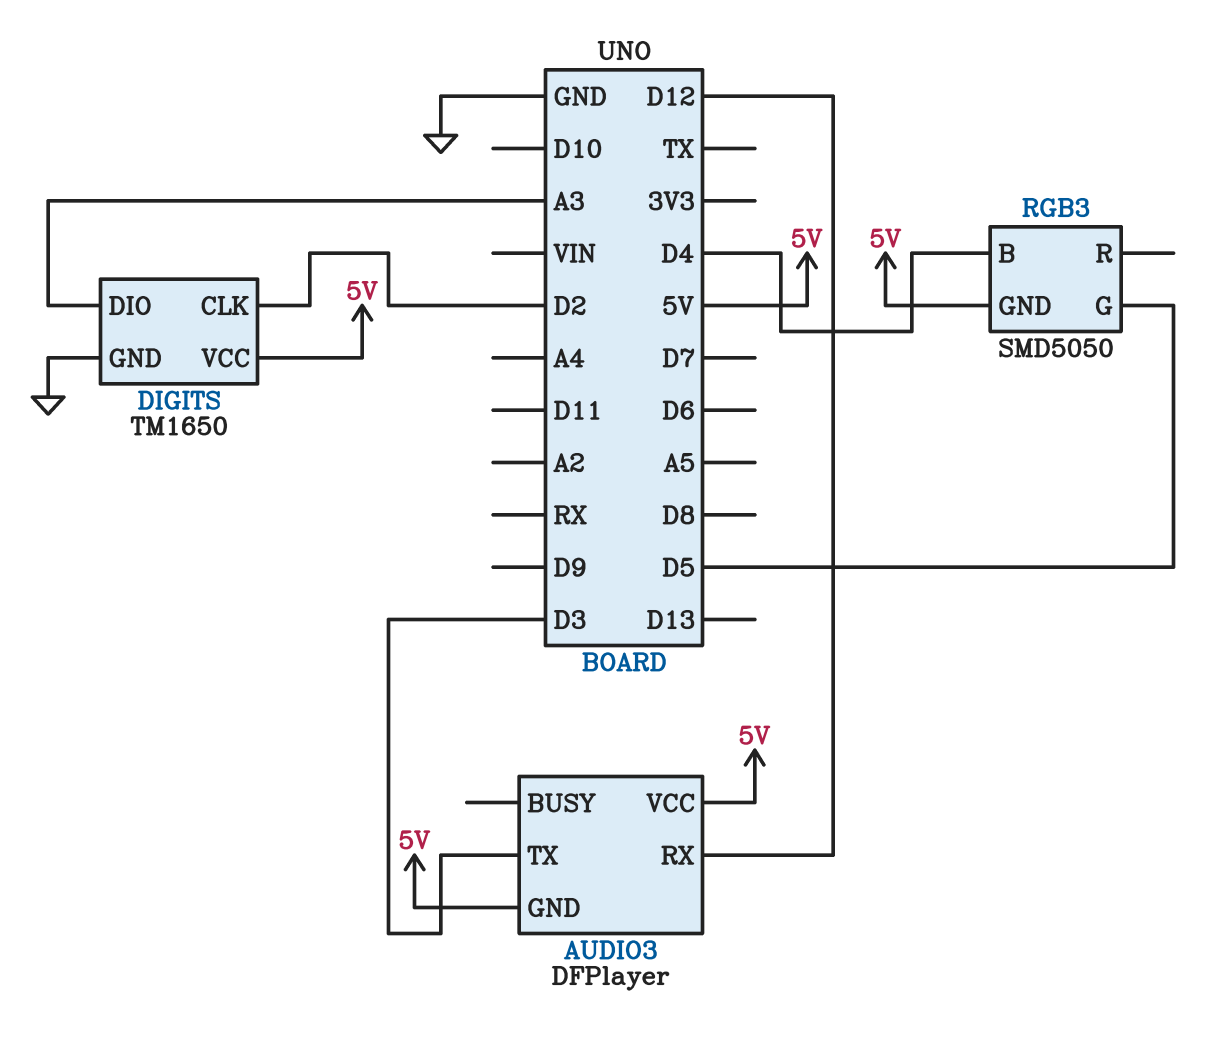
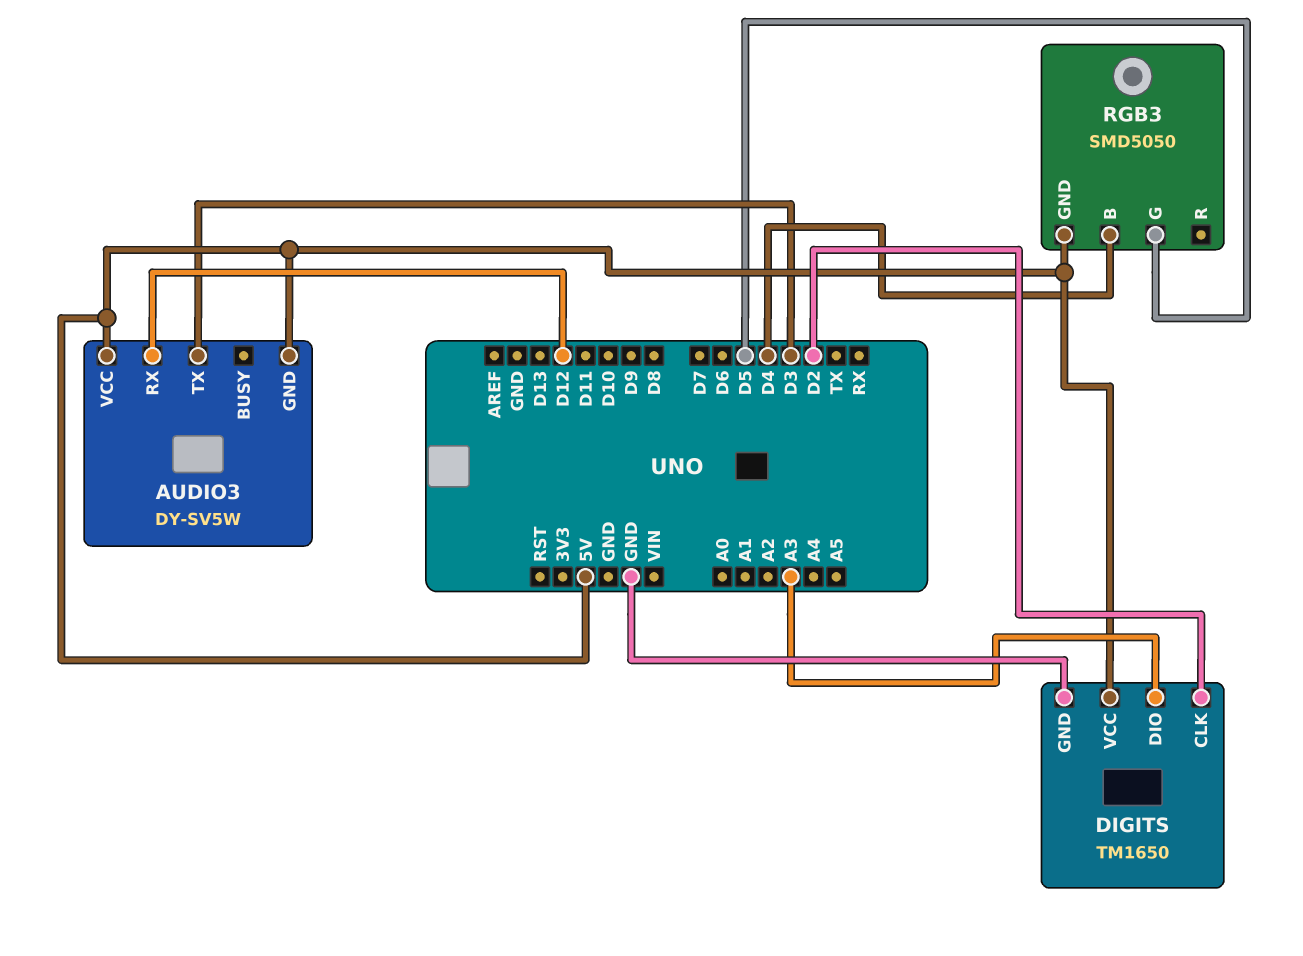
AUDIO3: DFPlayer -> DY-SV5W

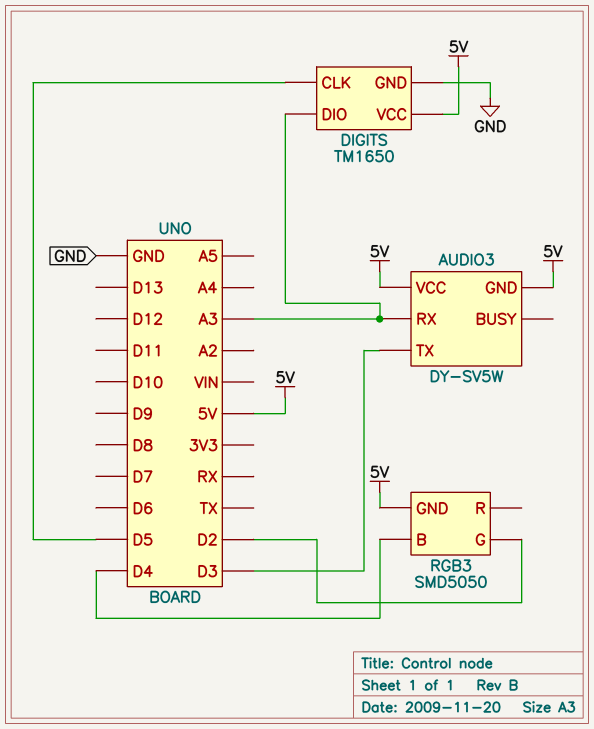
AUDIO3 pin RX: D12 -> A3
DIGITS pin CLK: D2 -> D5
RGB3 pin G: D5 -> D2

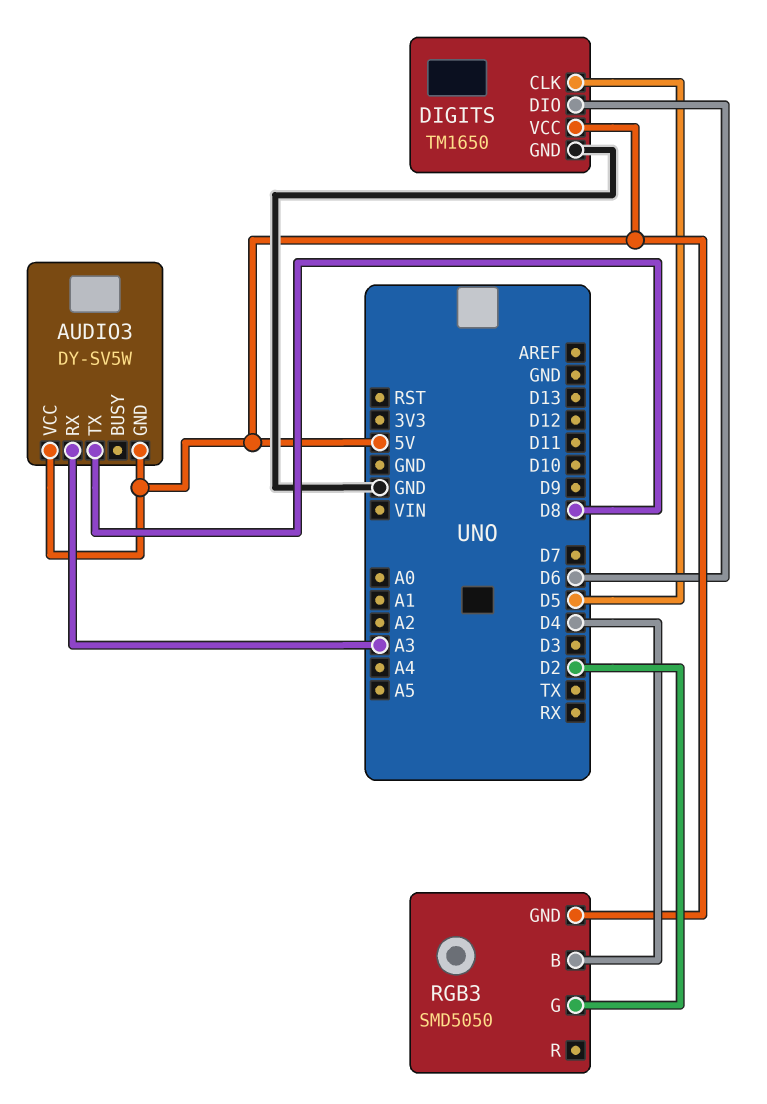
AUDIO3 pin TX: D3 -> D8
DIGITS pin DIO: A3 -> D6

